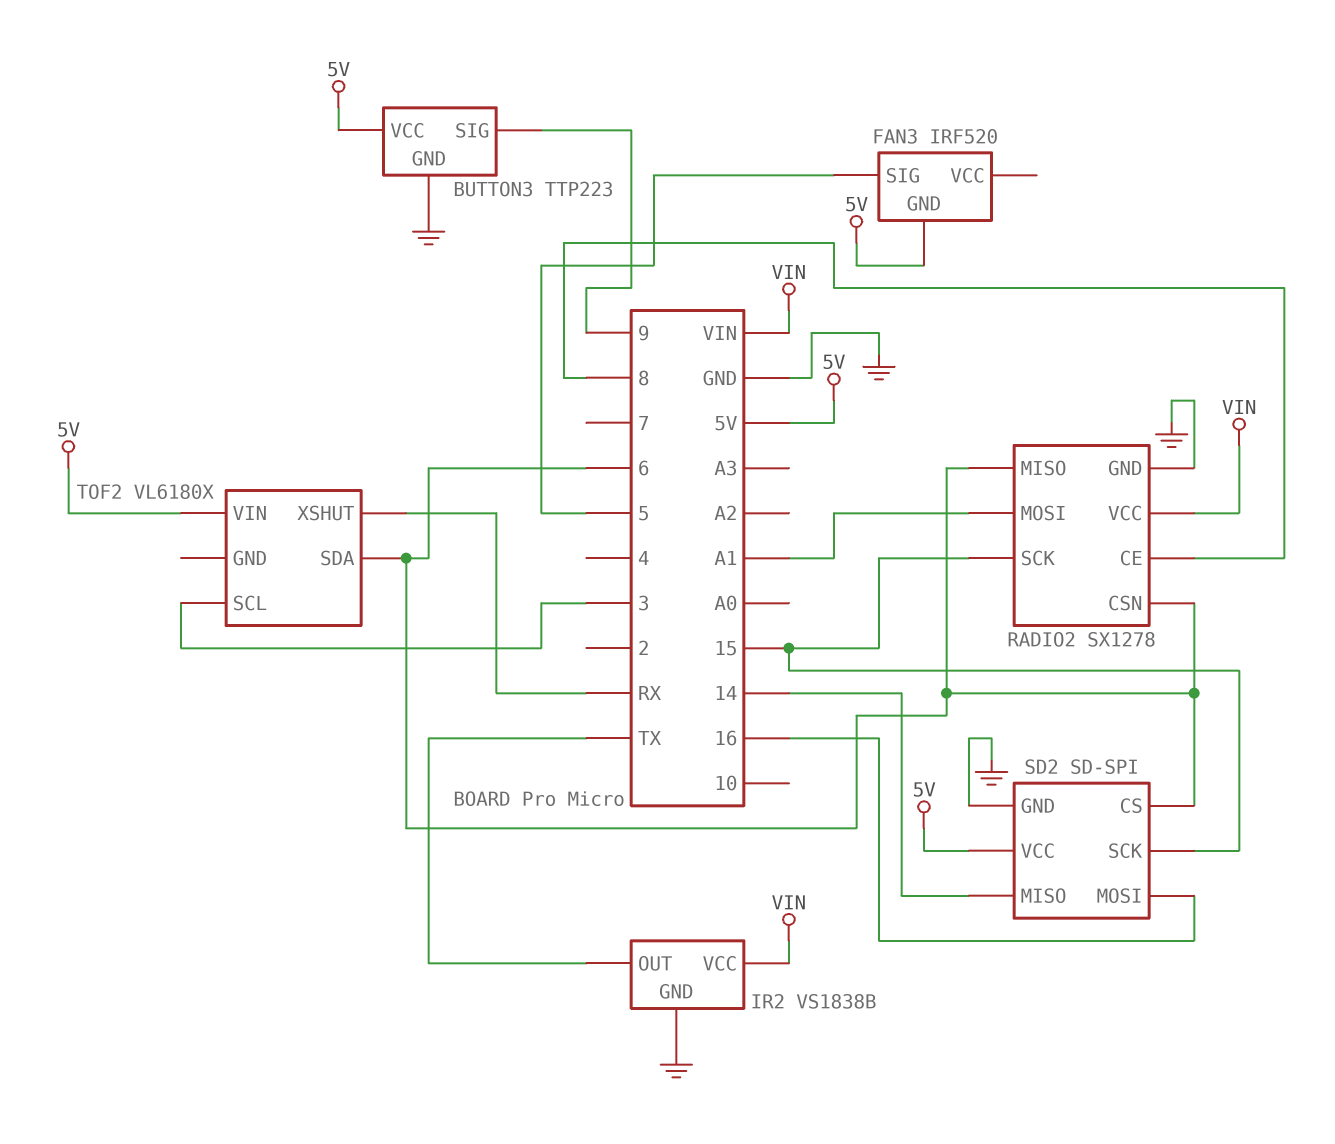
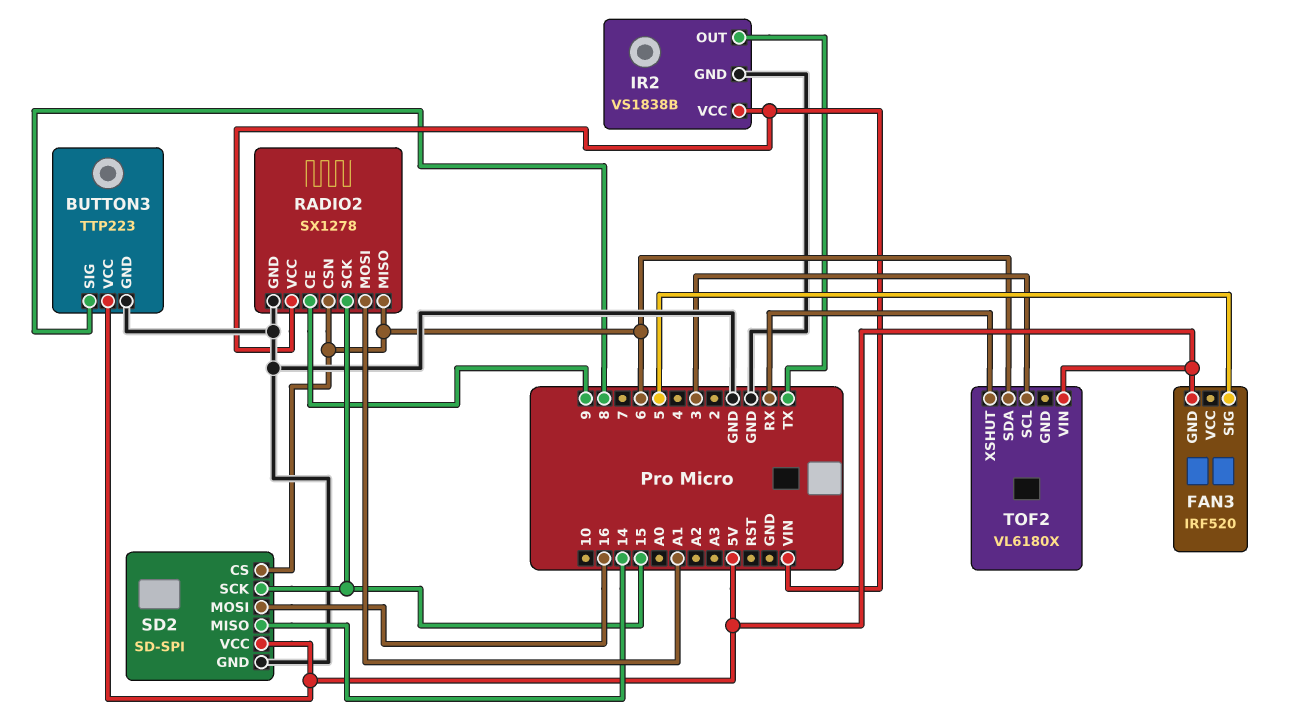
BUTTON3 pin SIG: 9 -> 8
RADIO2 pin CE: 8 -> 9

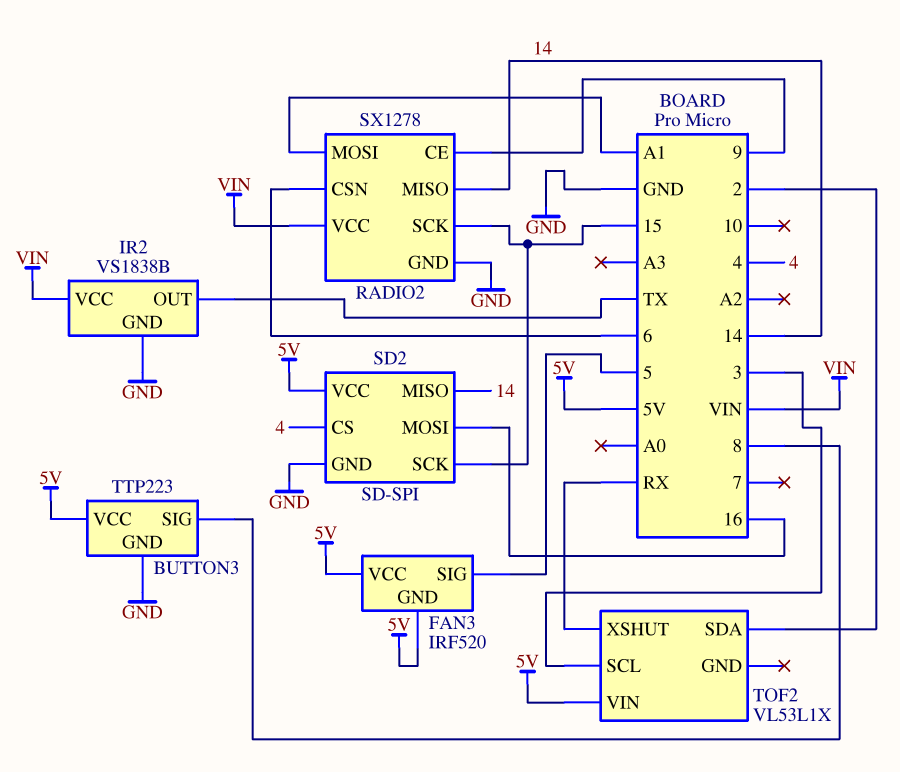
FAN3 pin VCC: none -> 5V
RADIO2 pin MISO: 6 -> 14
SD2 pin CS: 6 -> 4
TOF2: VL6180X -> VL53L1X
TOF2 pin SDA: 6 -> 2

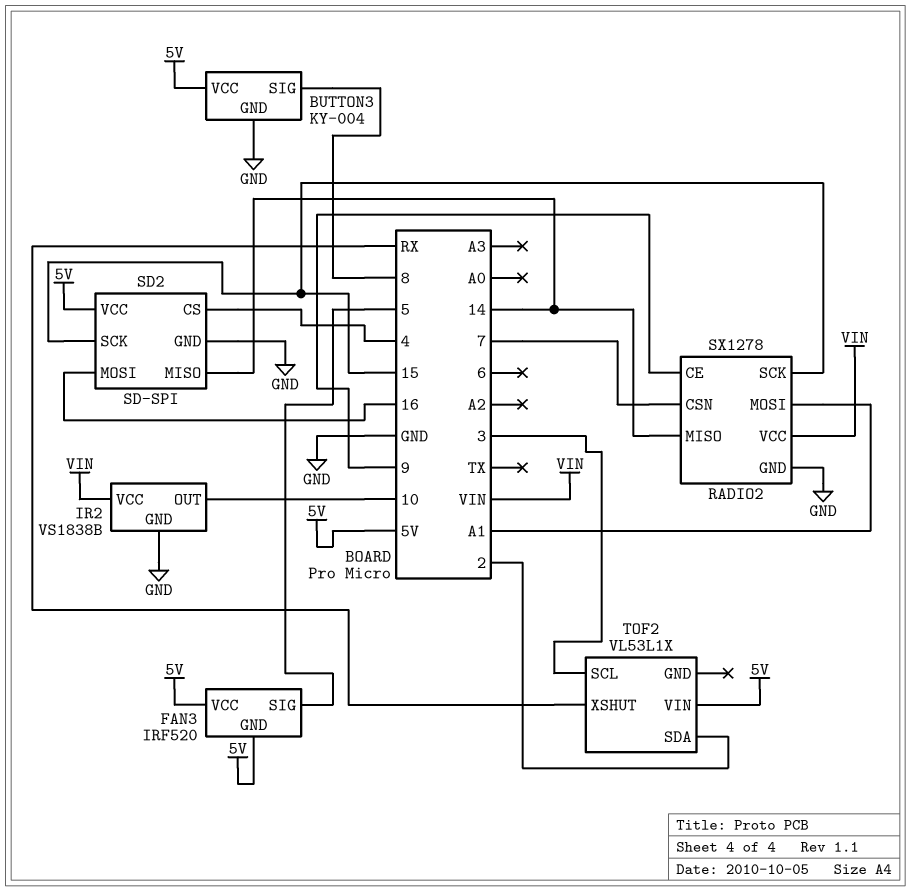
BUTTON3: TTP223 -> KY-004
IR2 pin OUT: TX -> 10
RADIO2 pin CSN: 6 -> 7

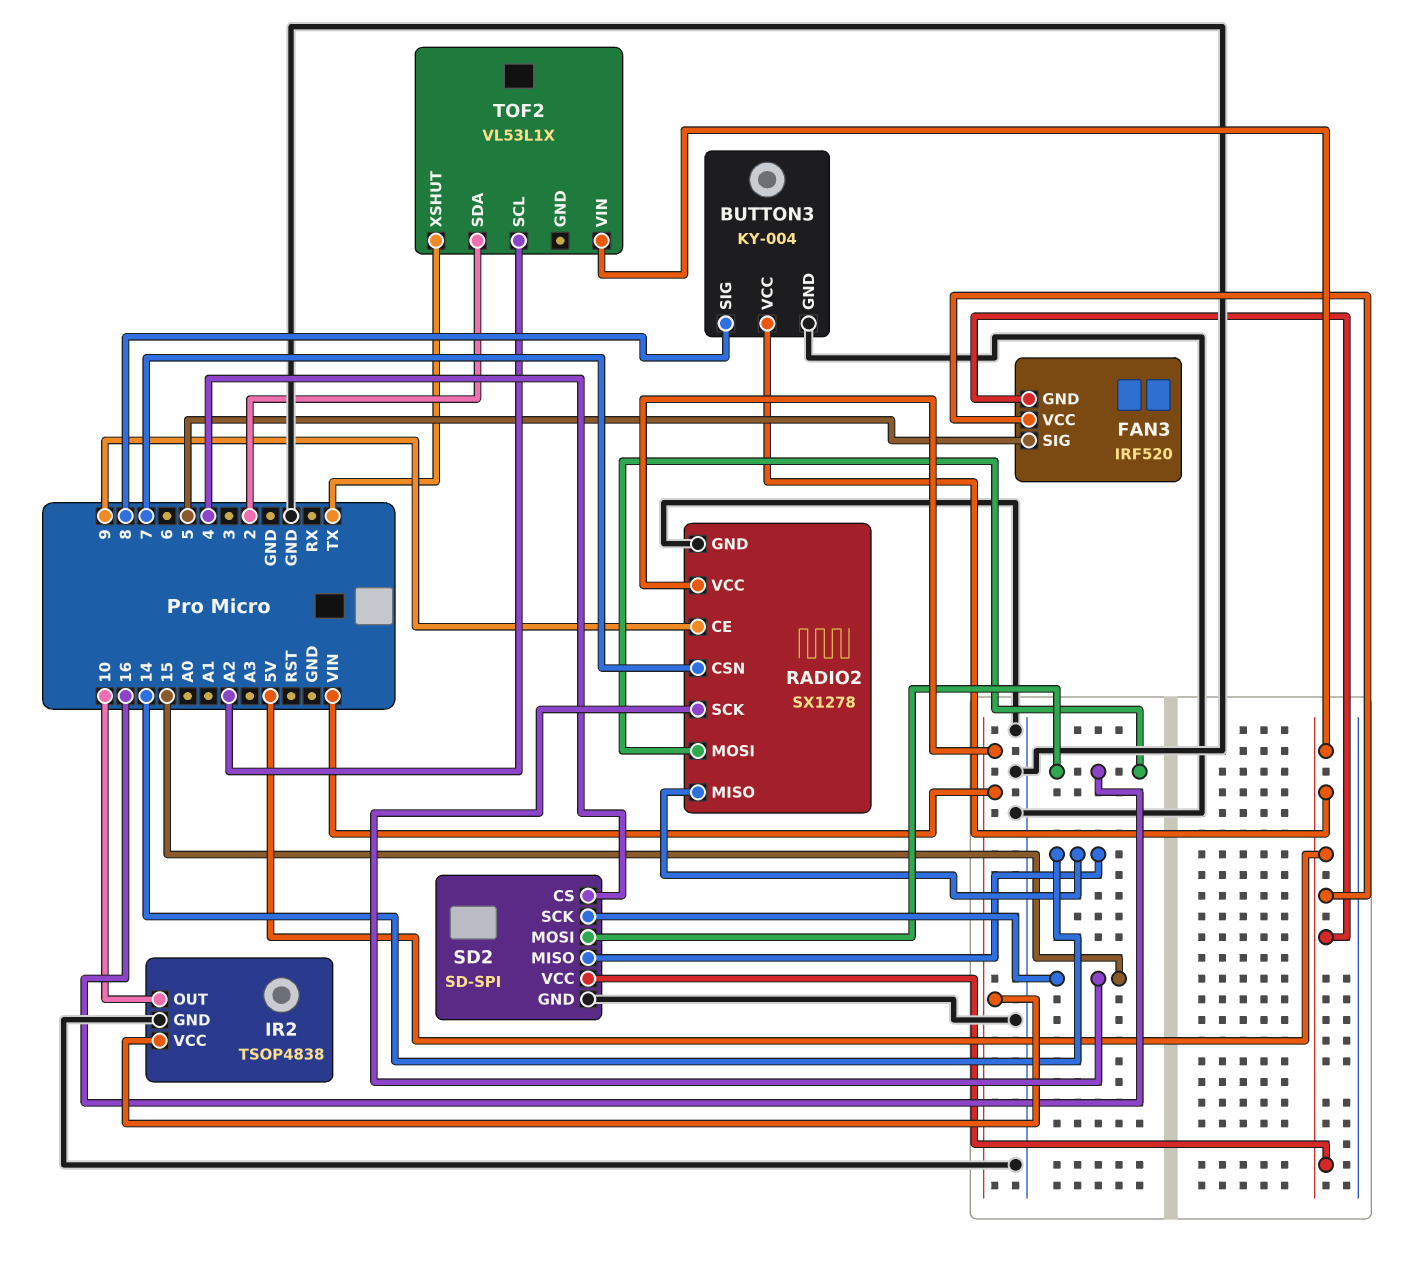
IR2: VS1838B -> TSOP4838
RADIO2 pin MOSI: A1 -> 16
TOF2 pin SCL: 3 -> A2
TOF2 pin XSHUT: RX -> TX

